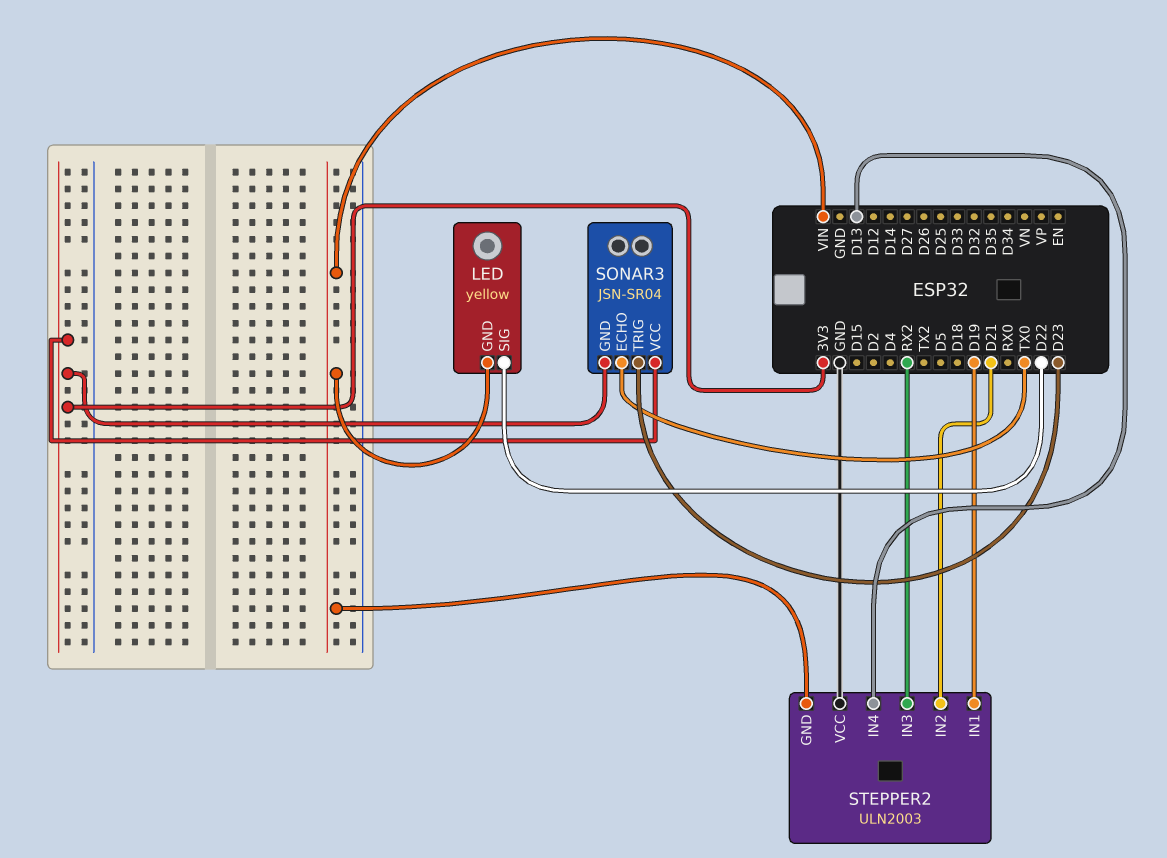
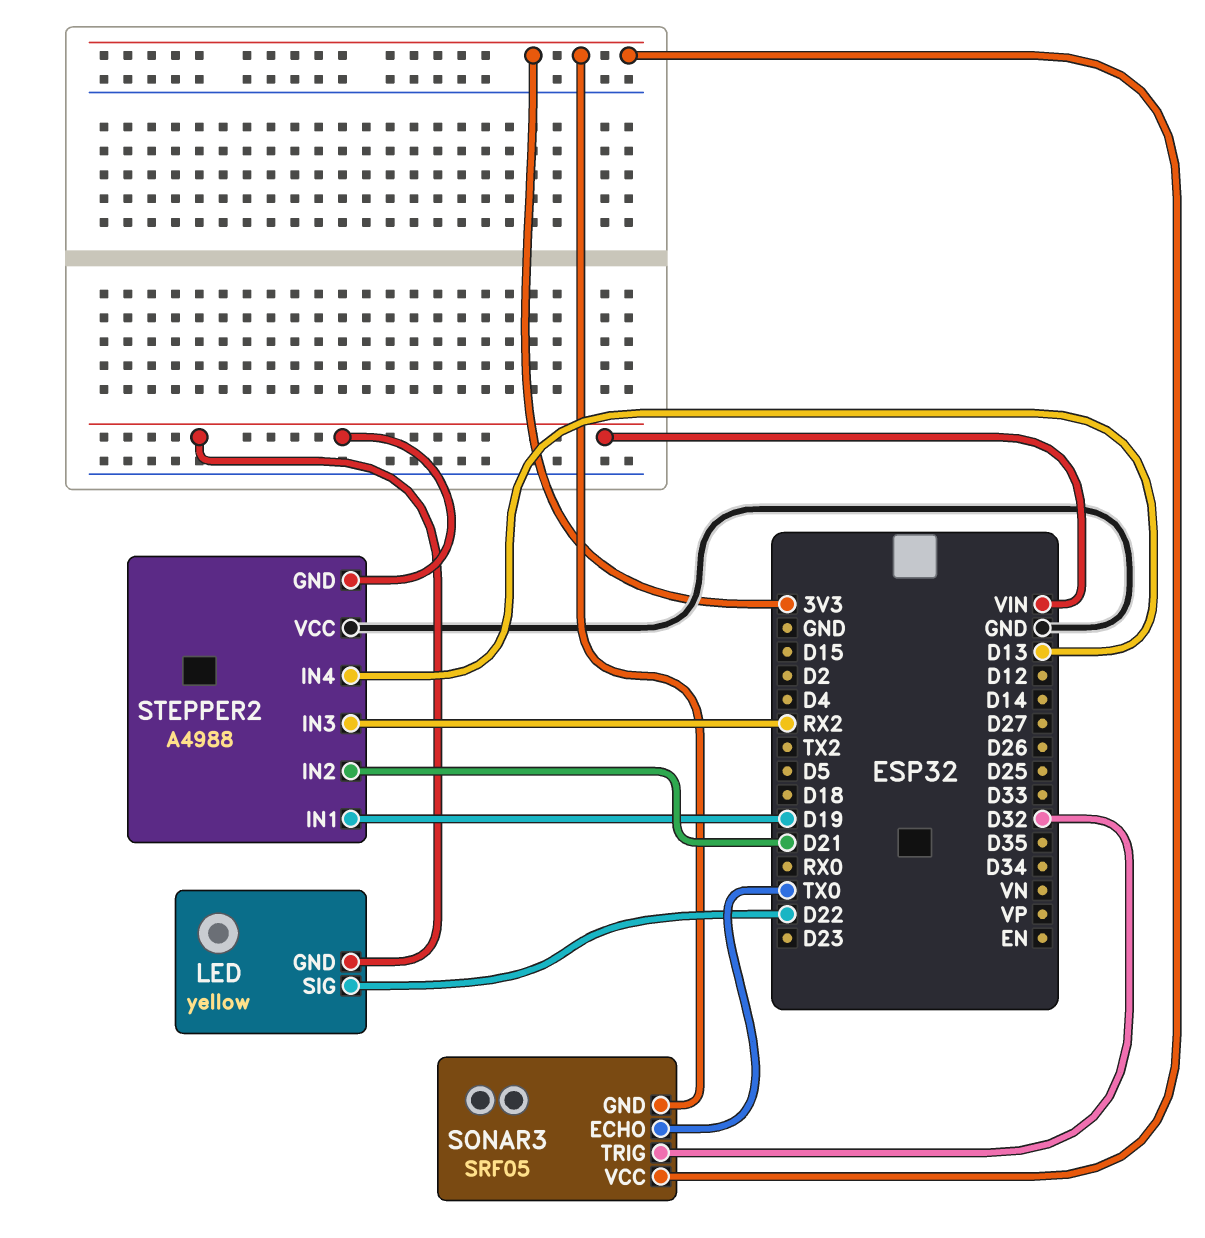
SONAR3: JSN-SR04 -> SRF05
SONAR3 pin TRIG: D23 -> D32
STEPPER2: ULN2003 -> A4988

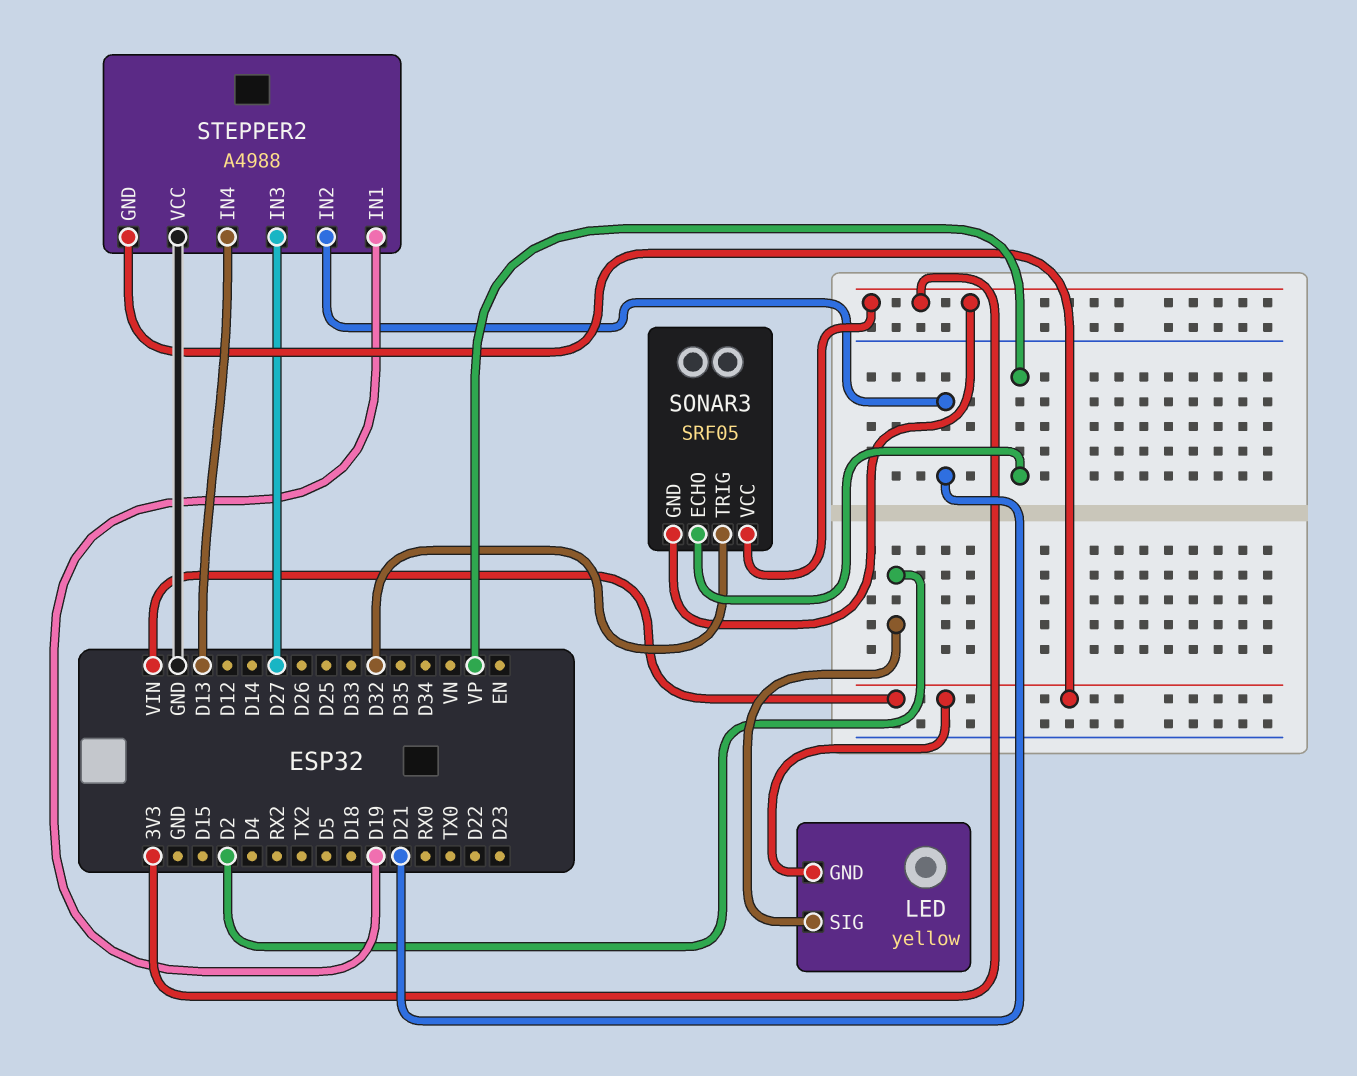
LED pin SIG: D22 -> D2
SONAR3 pin ECHO: TX0 -> VP
STEPPER2 pin IN3: RX2 -> D27

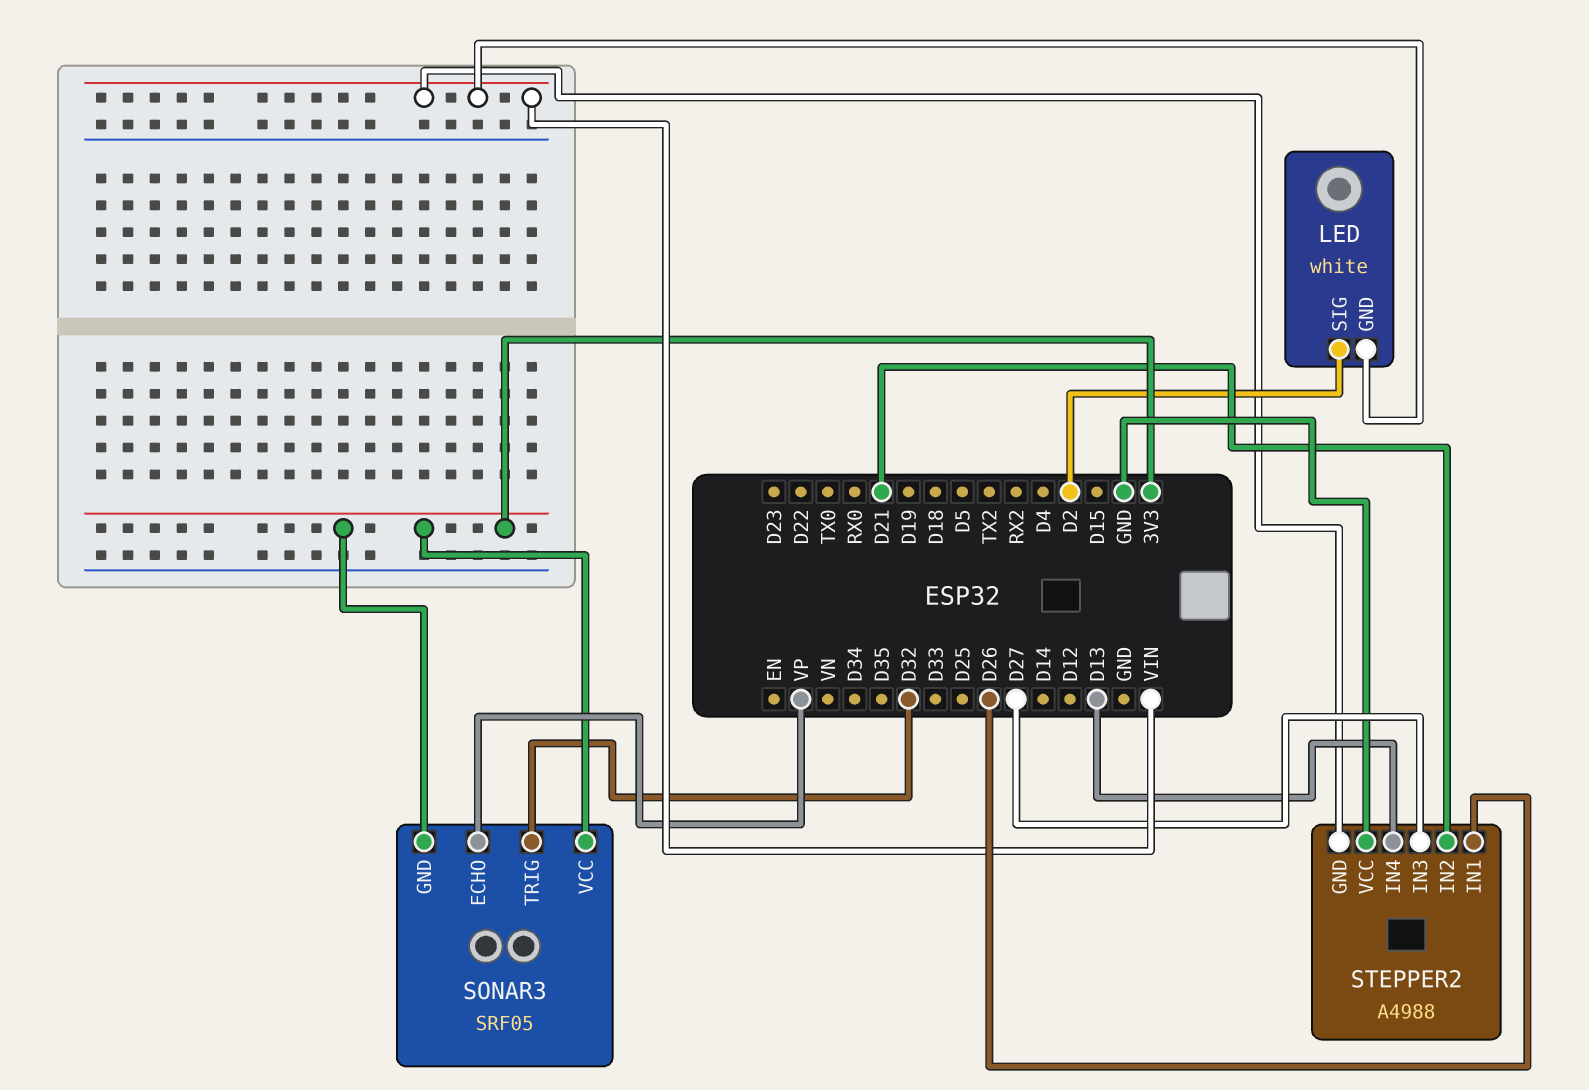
LED: yellow -> white
STEPPER2 pin IN1: D19 -> D26

